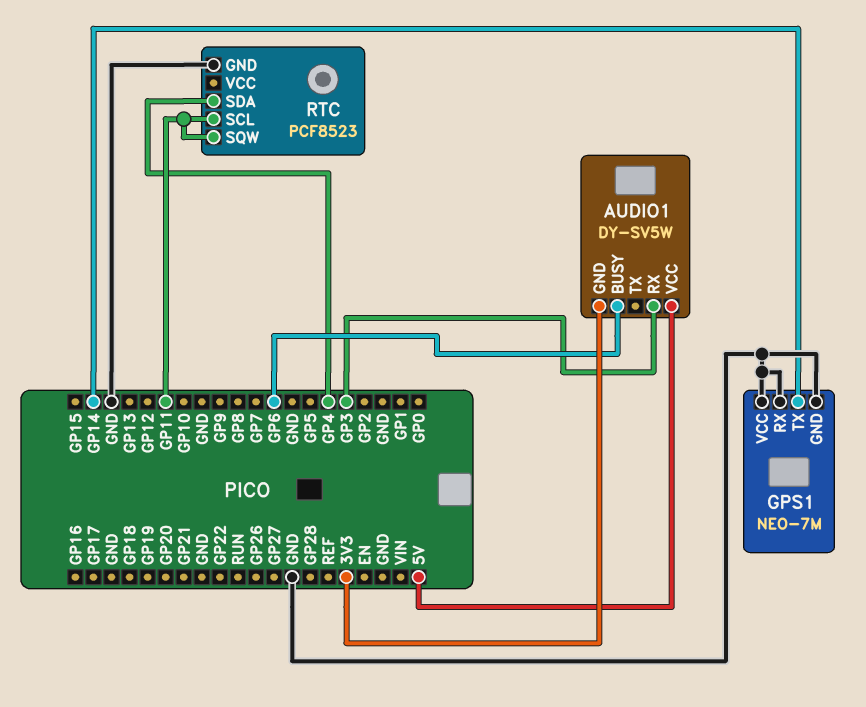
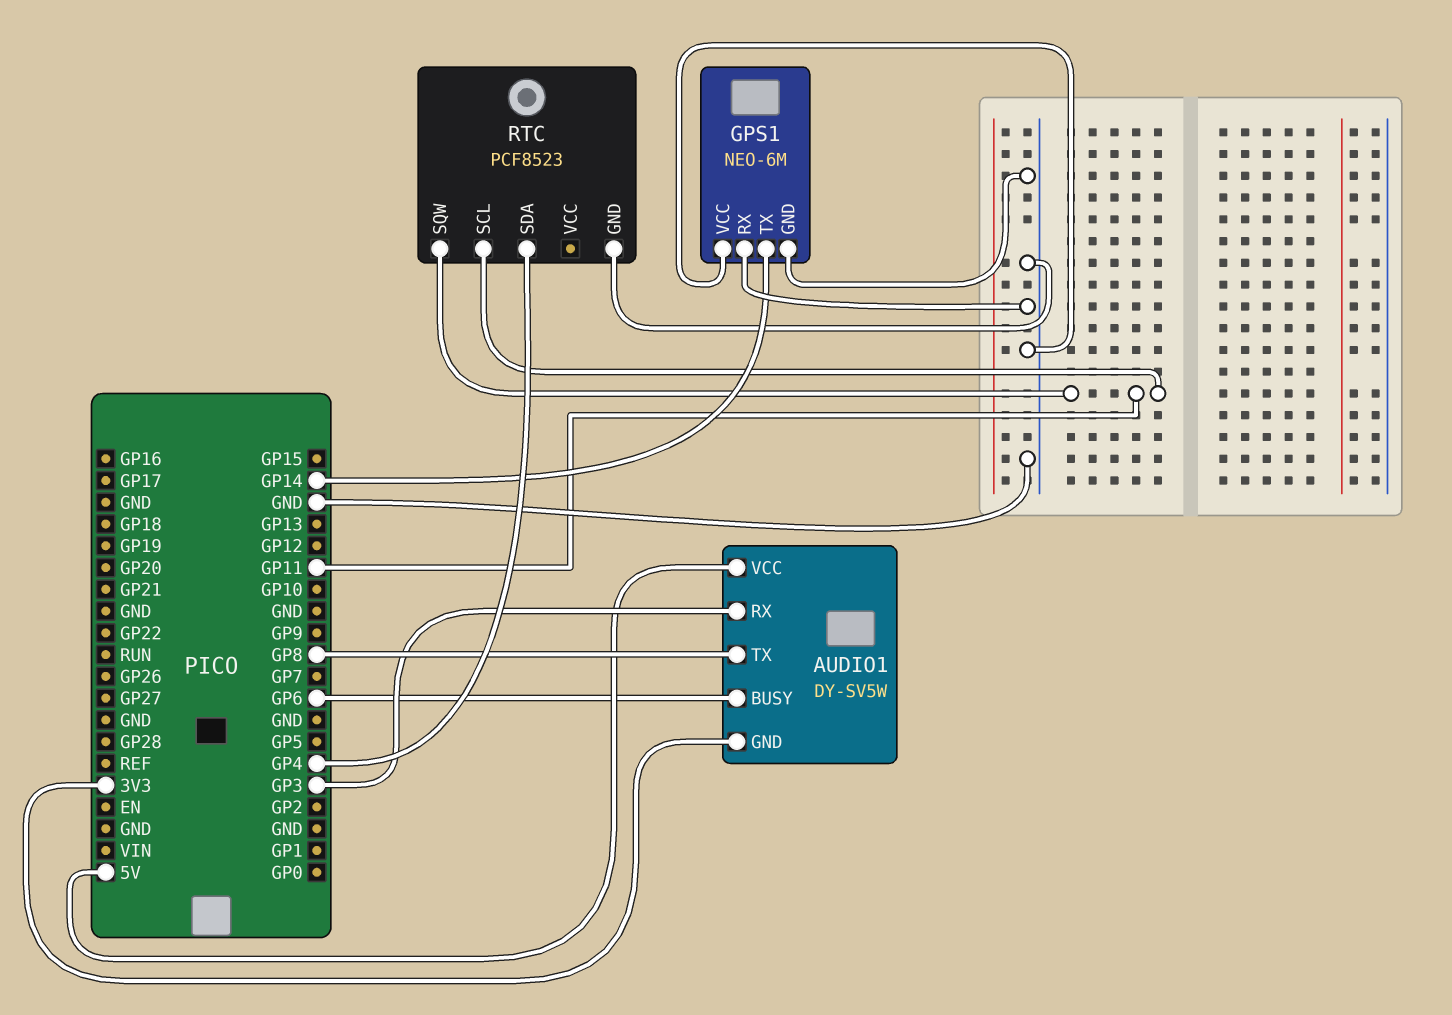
AUDIO1 pin TX: none -> GP8
GPS1: NEO-7M -> NEO-6M

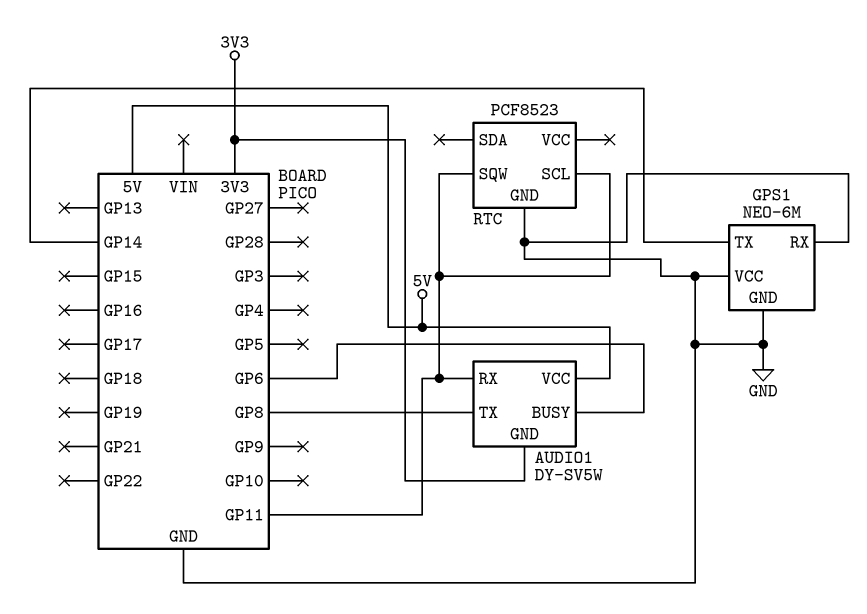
AUDIO1 pin RX: GP3 -> GP11
RTC pin SDA: GP4 -> none

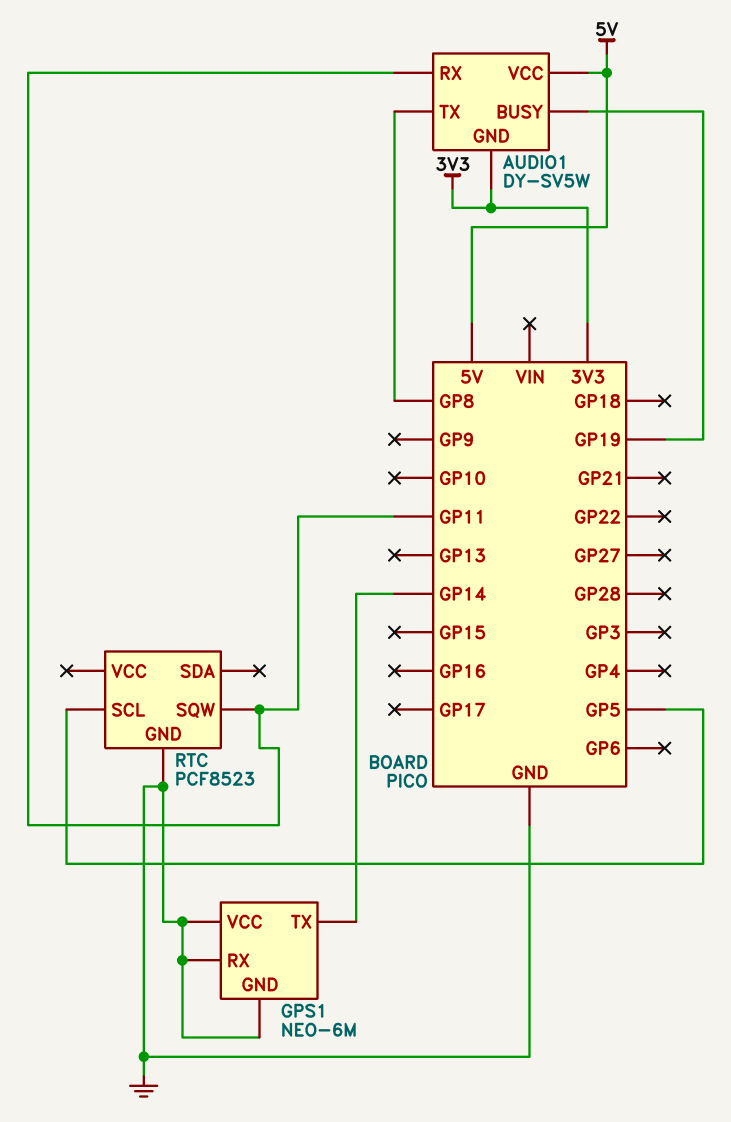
AUDIO1 pin BUSY: GP6 -> GP19
RTC pin SCL: GP11 -> GP5

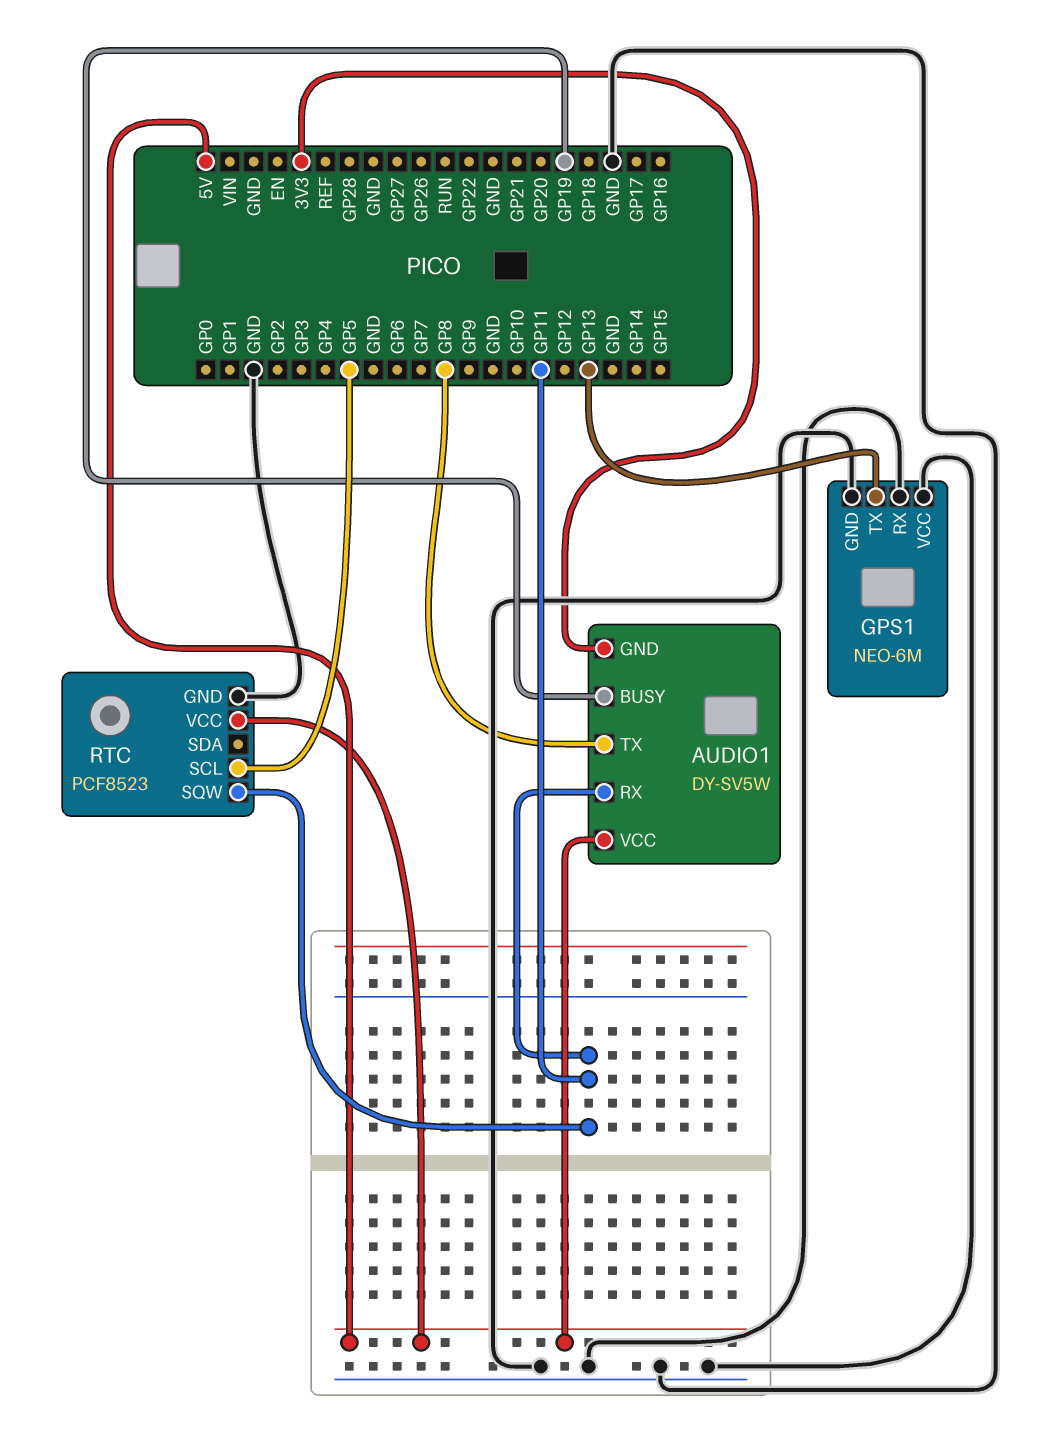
GPS1 pin TX: GP14 -> GP13
RTC pin VCC: none -> 5V

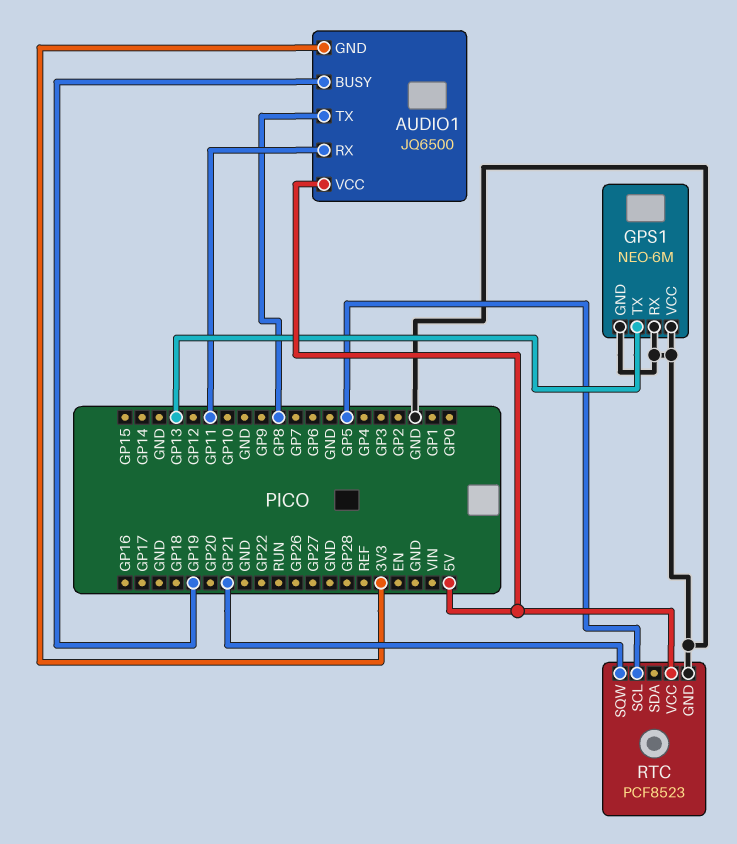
AUDIO1: DY-SV5W -> JQ6500
RTC pin SQW: GP11 -> GP21

